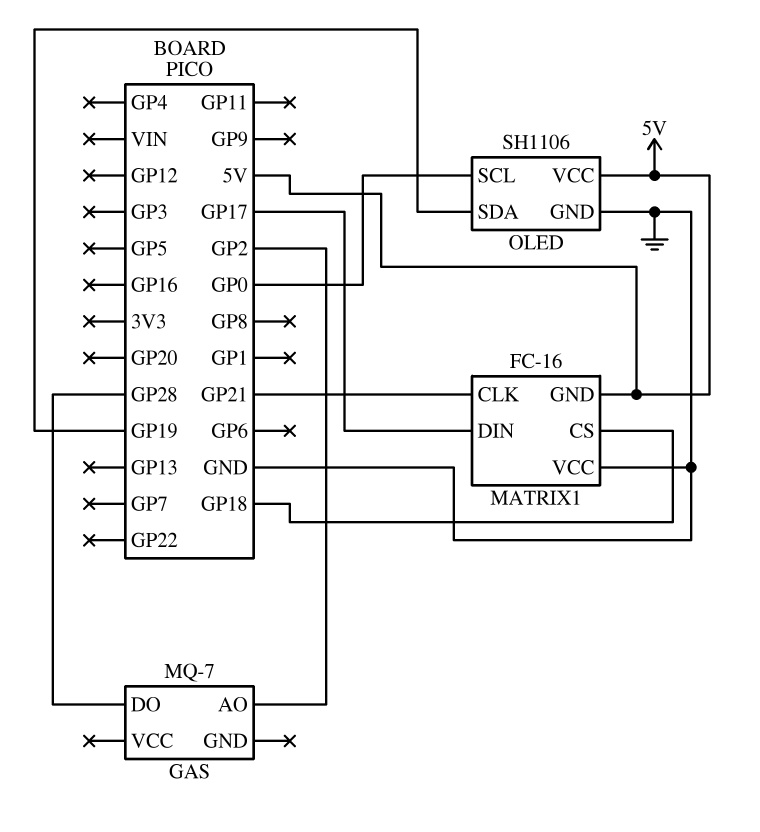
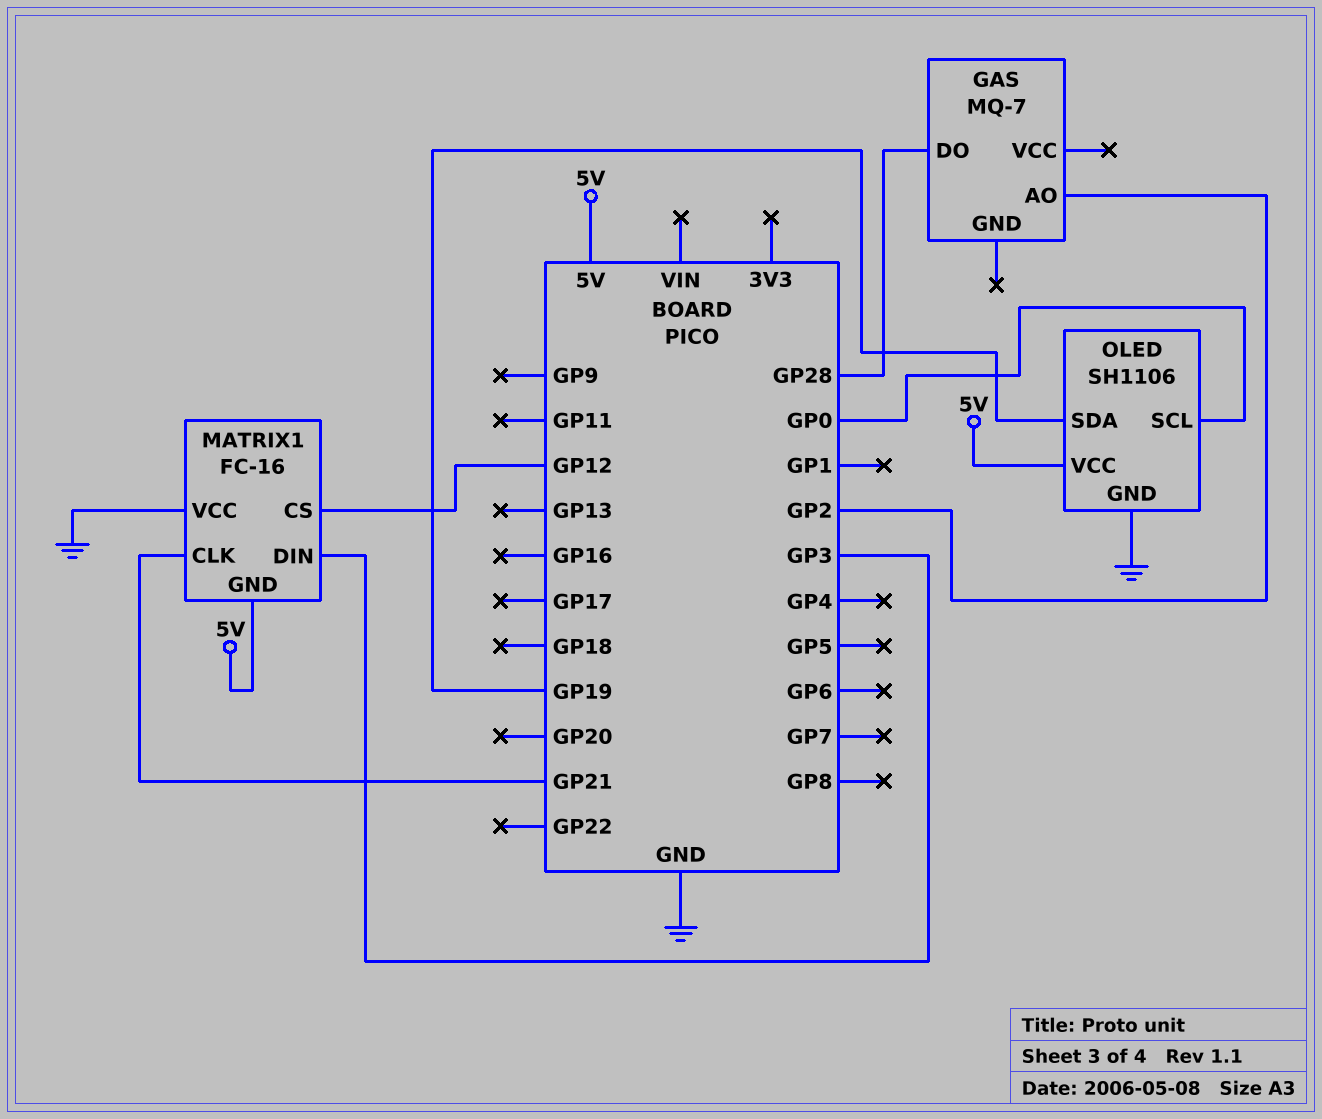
MATRIX1 pin CS: GP18 -> GP12
MATRIX1 pin DIN: GP17 -> GP3

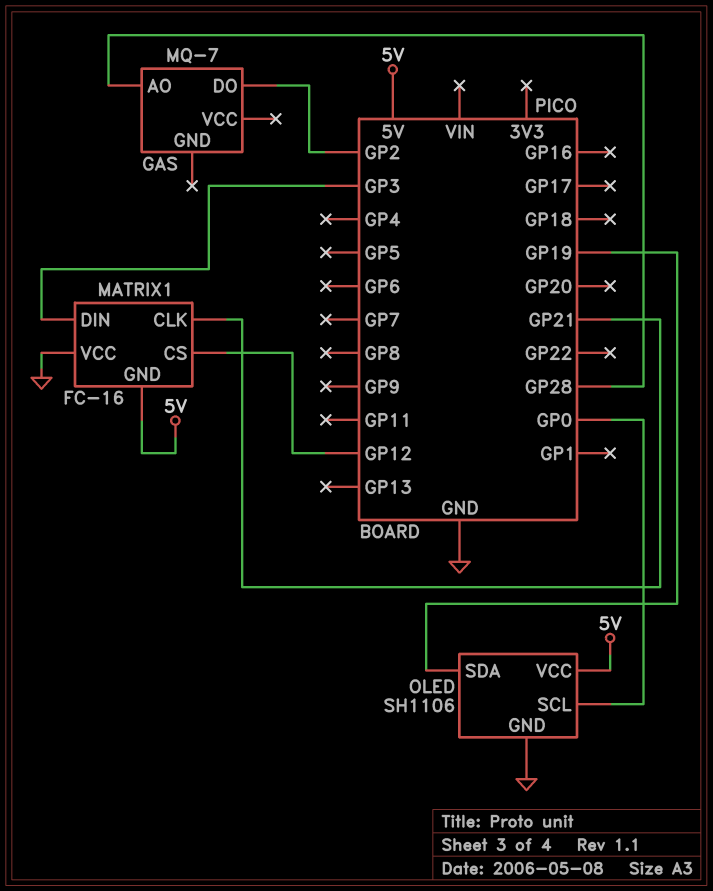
GAS pin AO: GP2 -> GP28
GAS pin DO: GP28 -> GP2

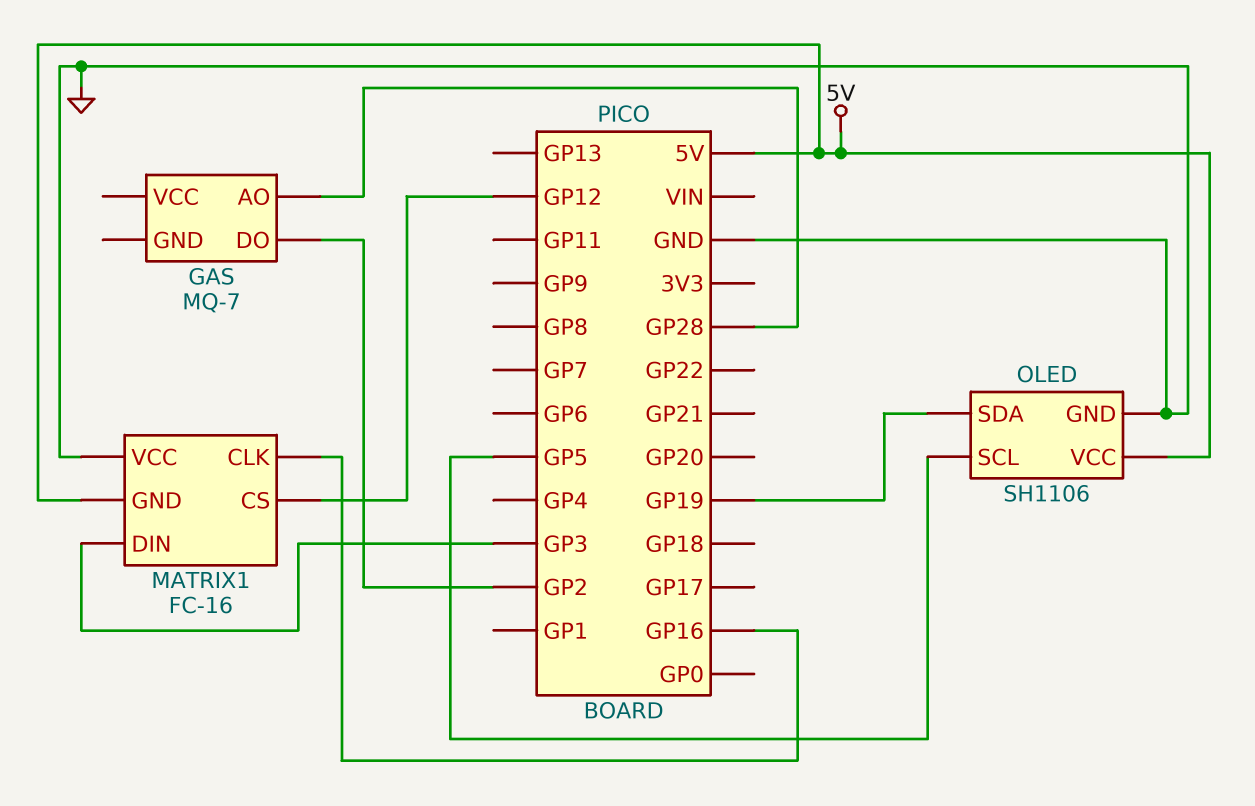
MATRIX1 pin CLK: GP21 -> GP16
OLED pin SCL: GP0 -> GP5

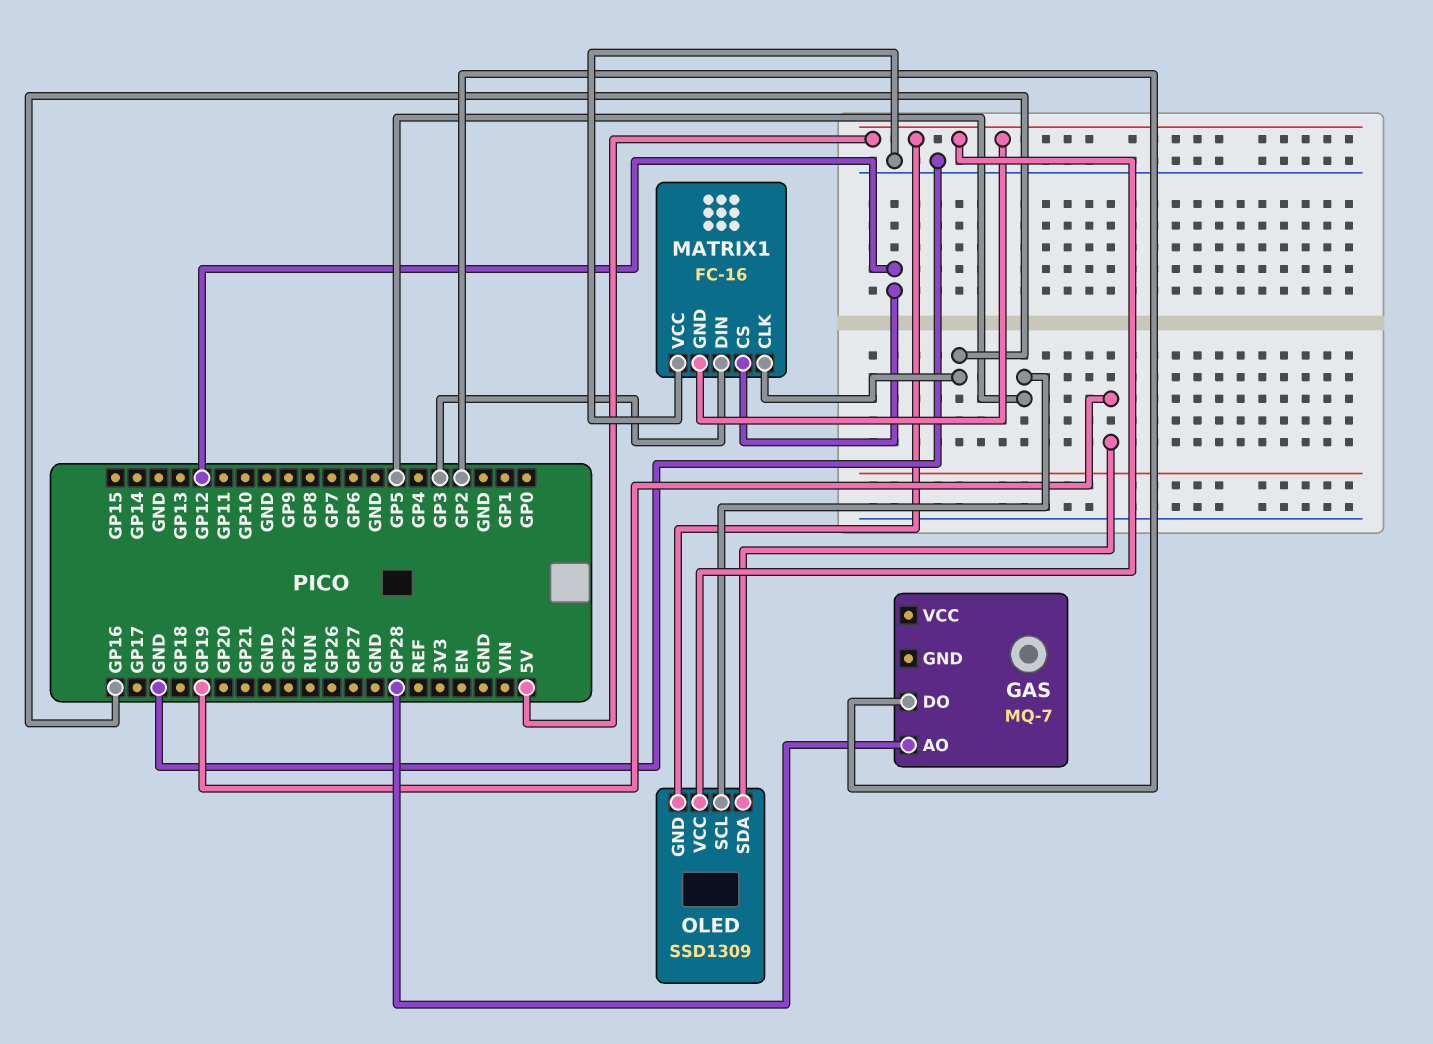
OLED: SH1106 -> SSD1309
OLED pin GND: GND -> 5V

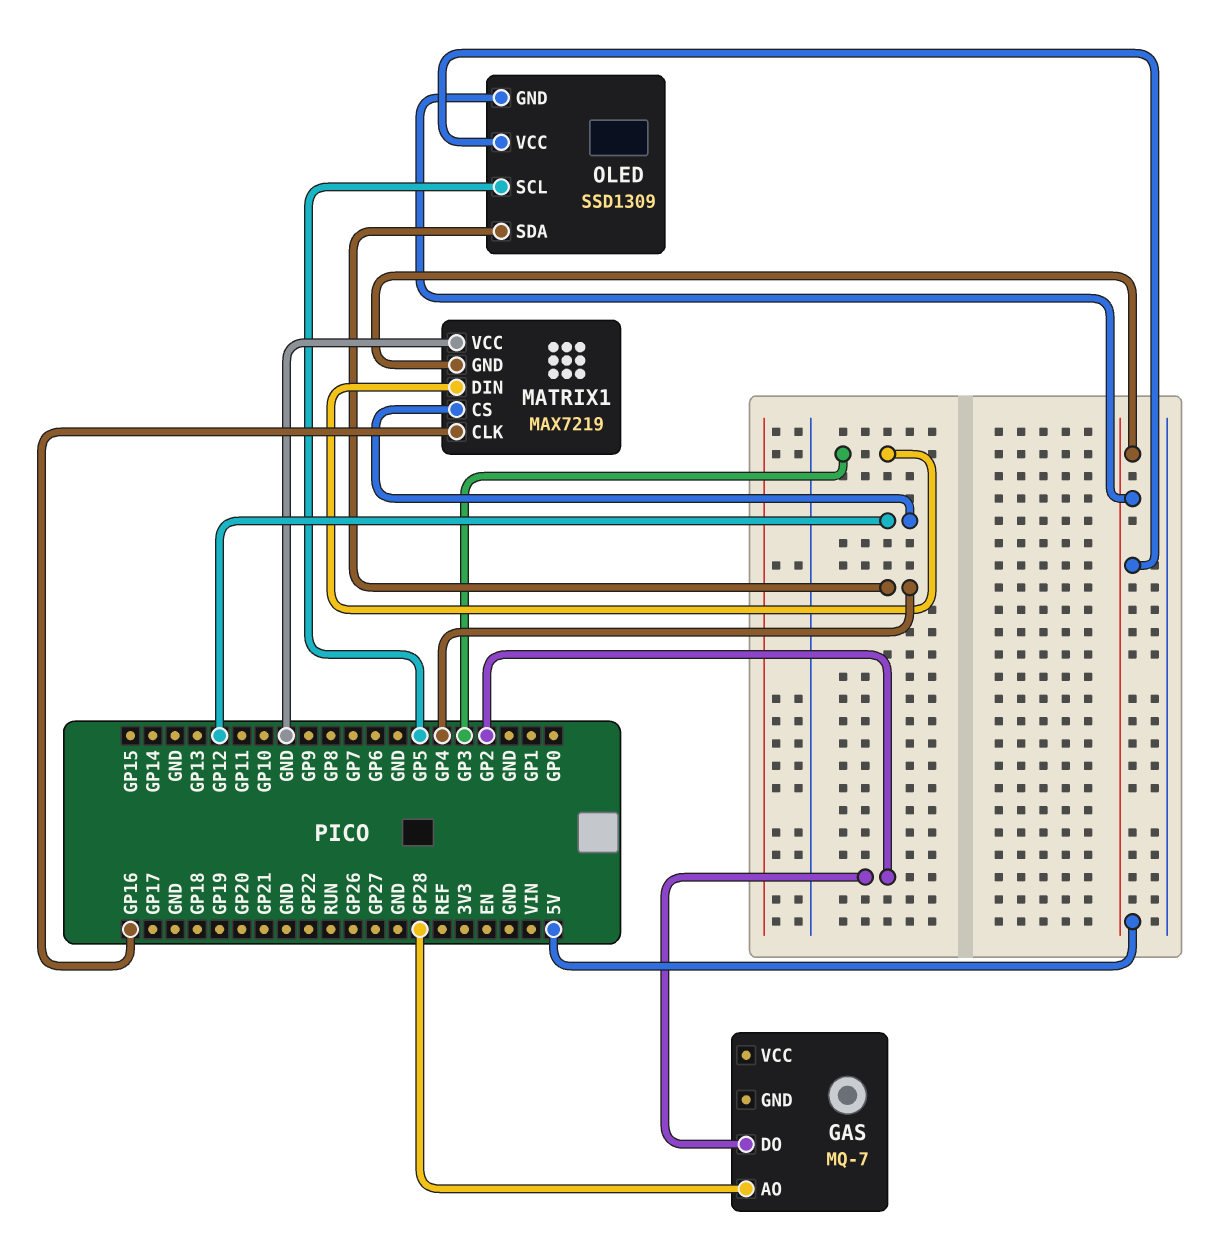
MATRIX1: FC-16 -> MAX7219
OLED pin SDA: GP19 -> GP4

